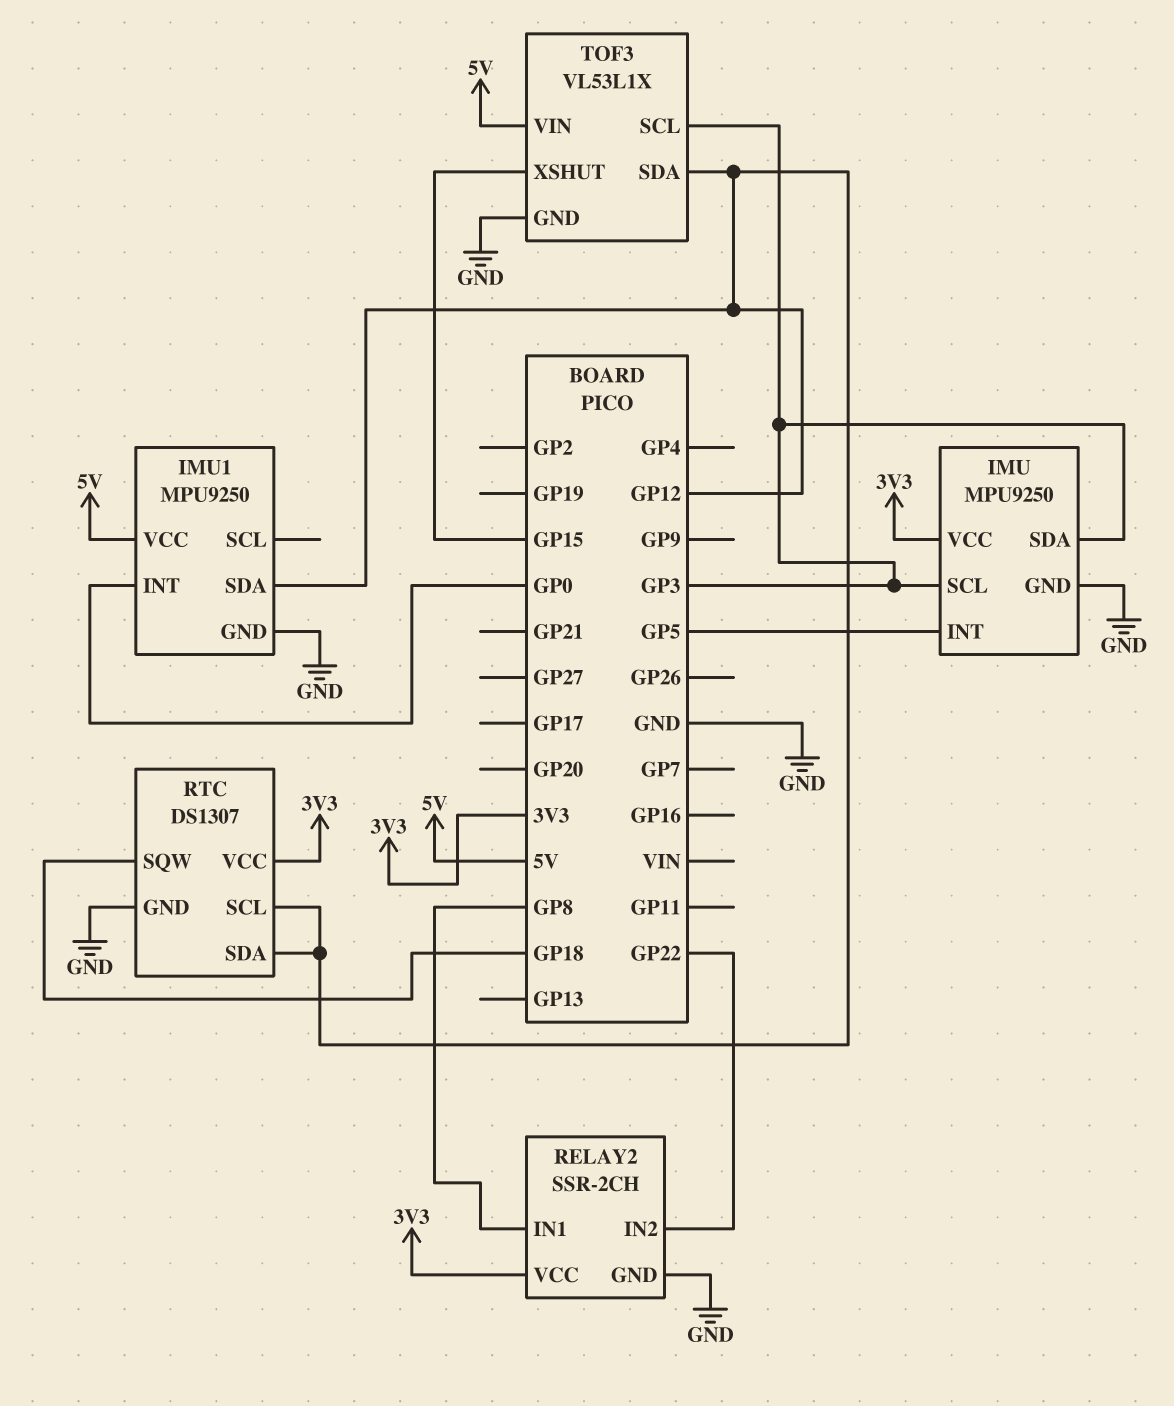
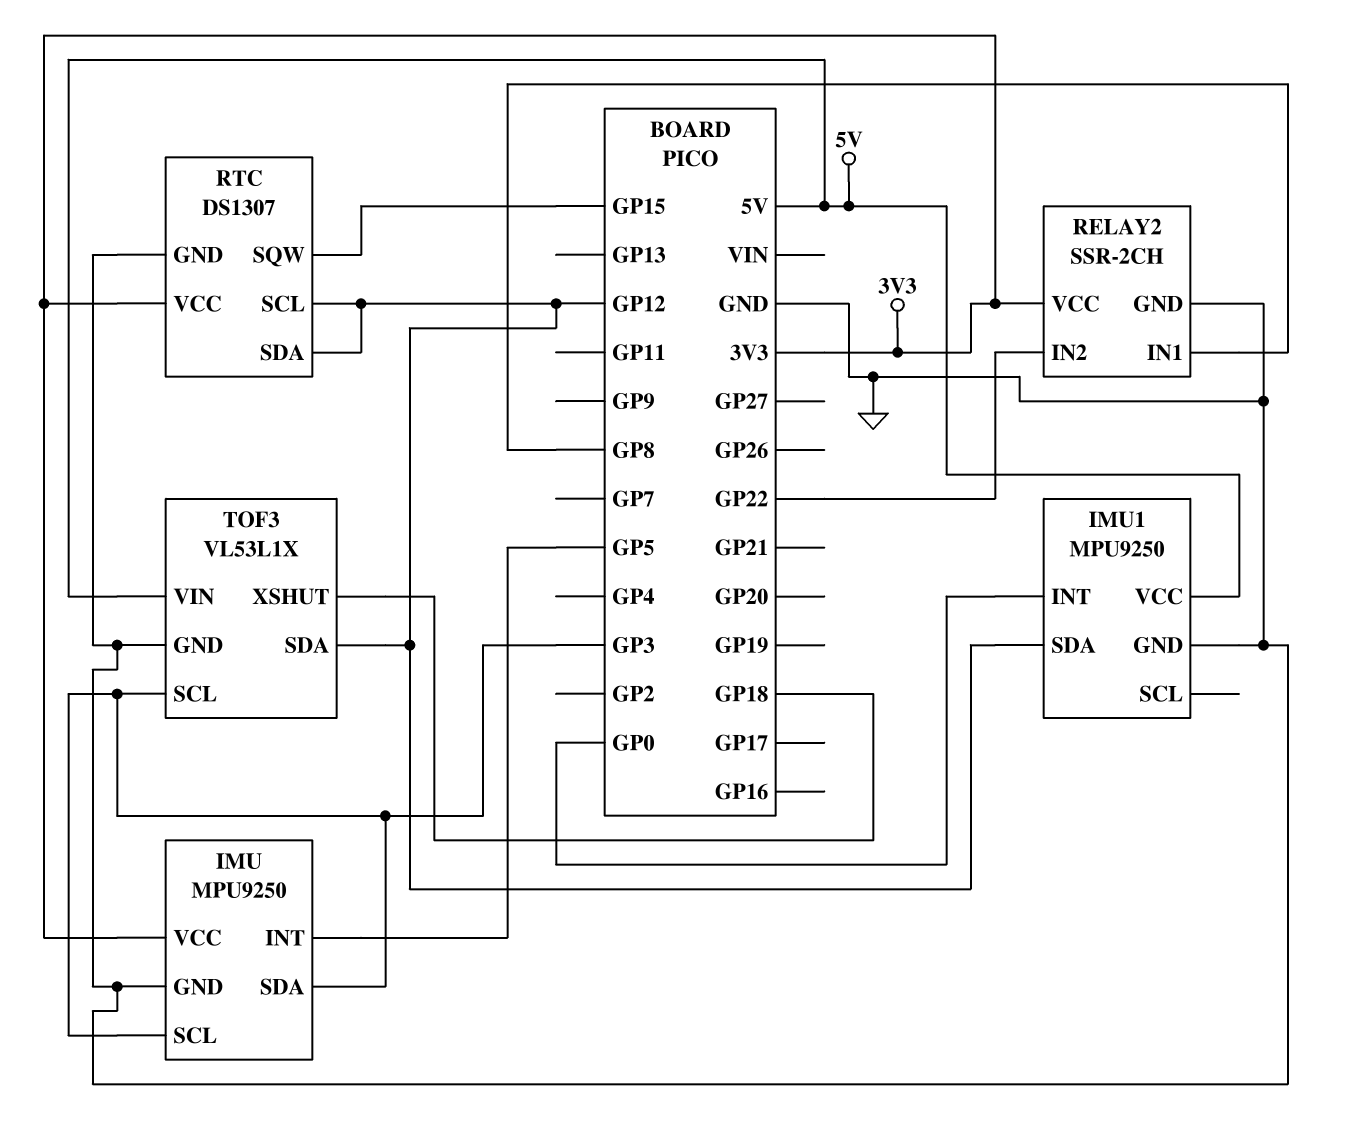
RTC pin SQW: GP18 -> GP15
TOF3 pin XSHUT: GP15 -> GP18

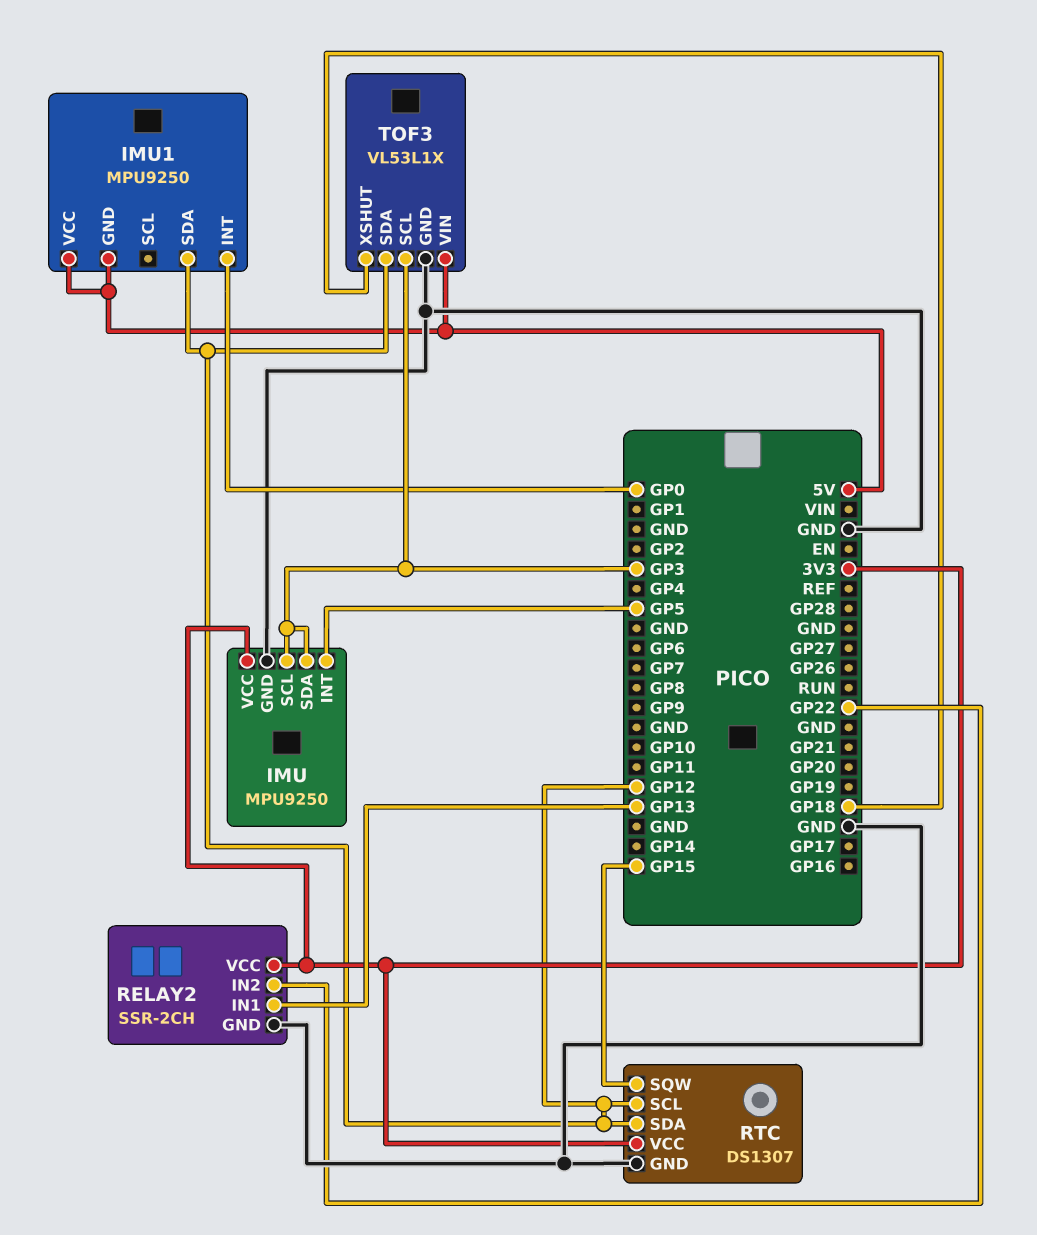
IMU1 pin GND: GND -> 5V
RELAY2 pin IN1: GP8 -> GP13

